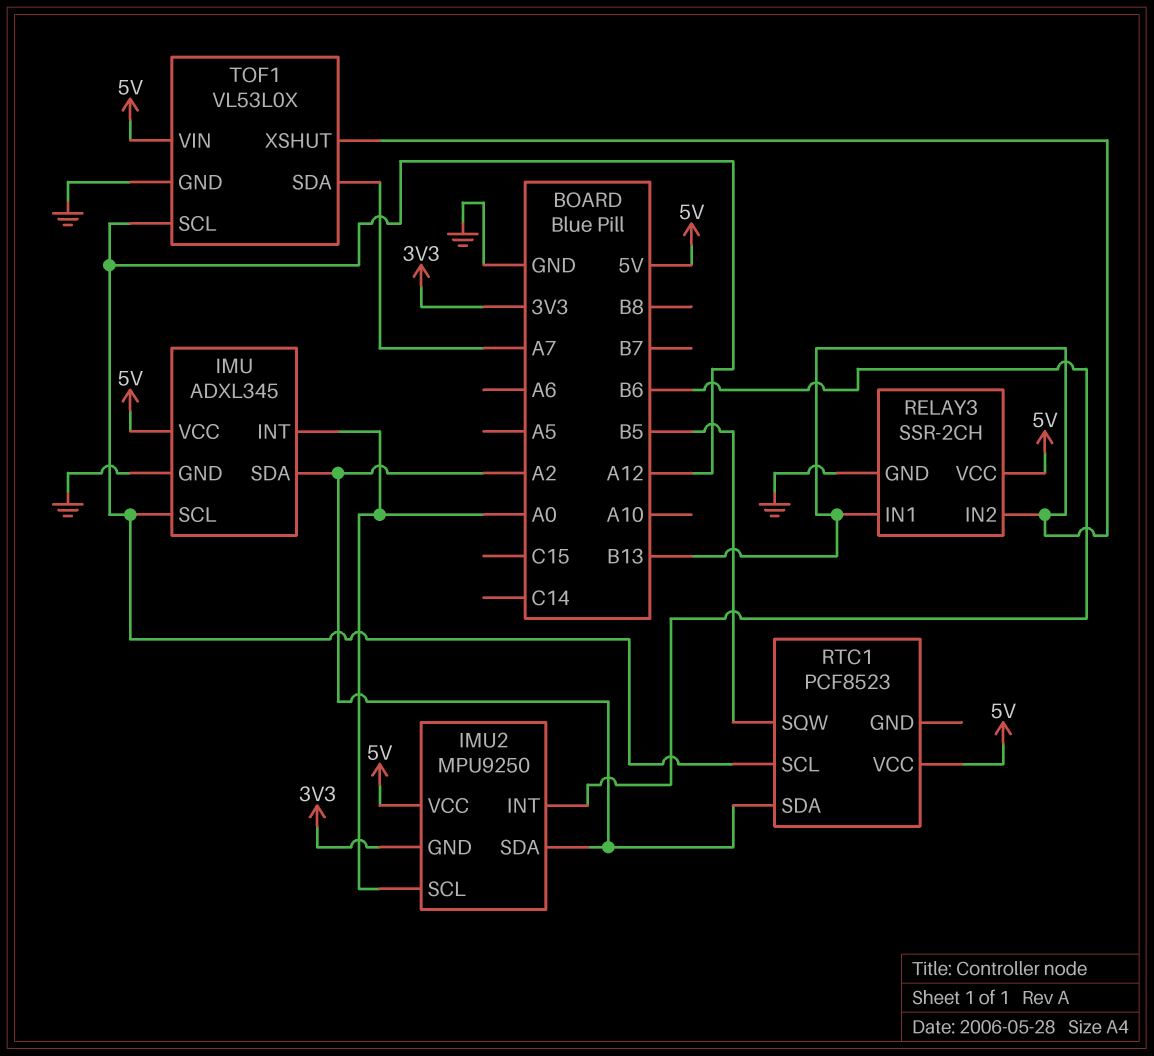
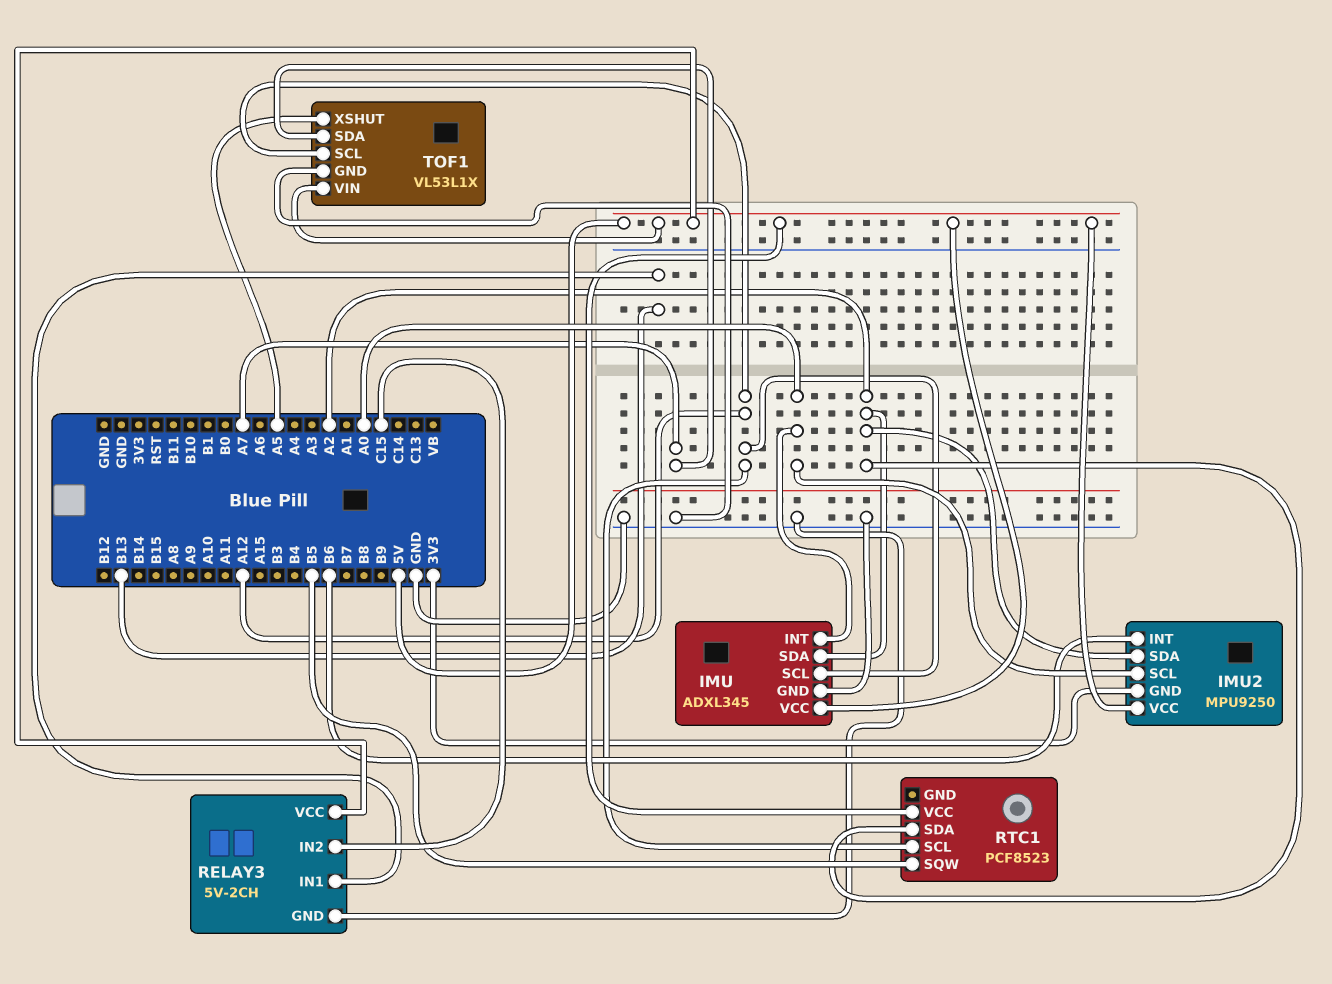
RELAY3: SSR-2CH -> 5V-2CH
RELAY3 pin IN2: B13 -> C15
TOF1: VL53L0X -> VL53L1X
TOF1 pin XSHUT: B13 -> A5

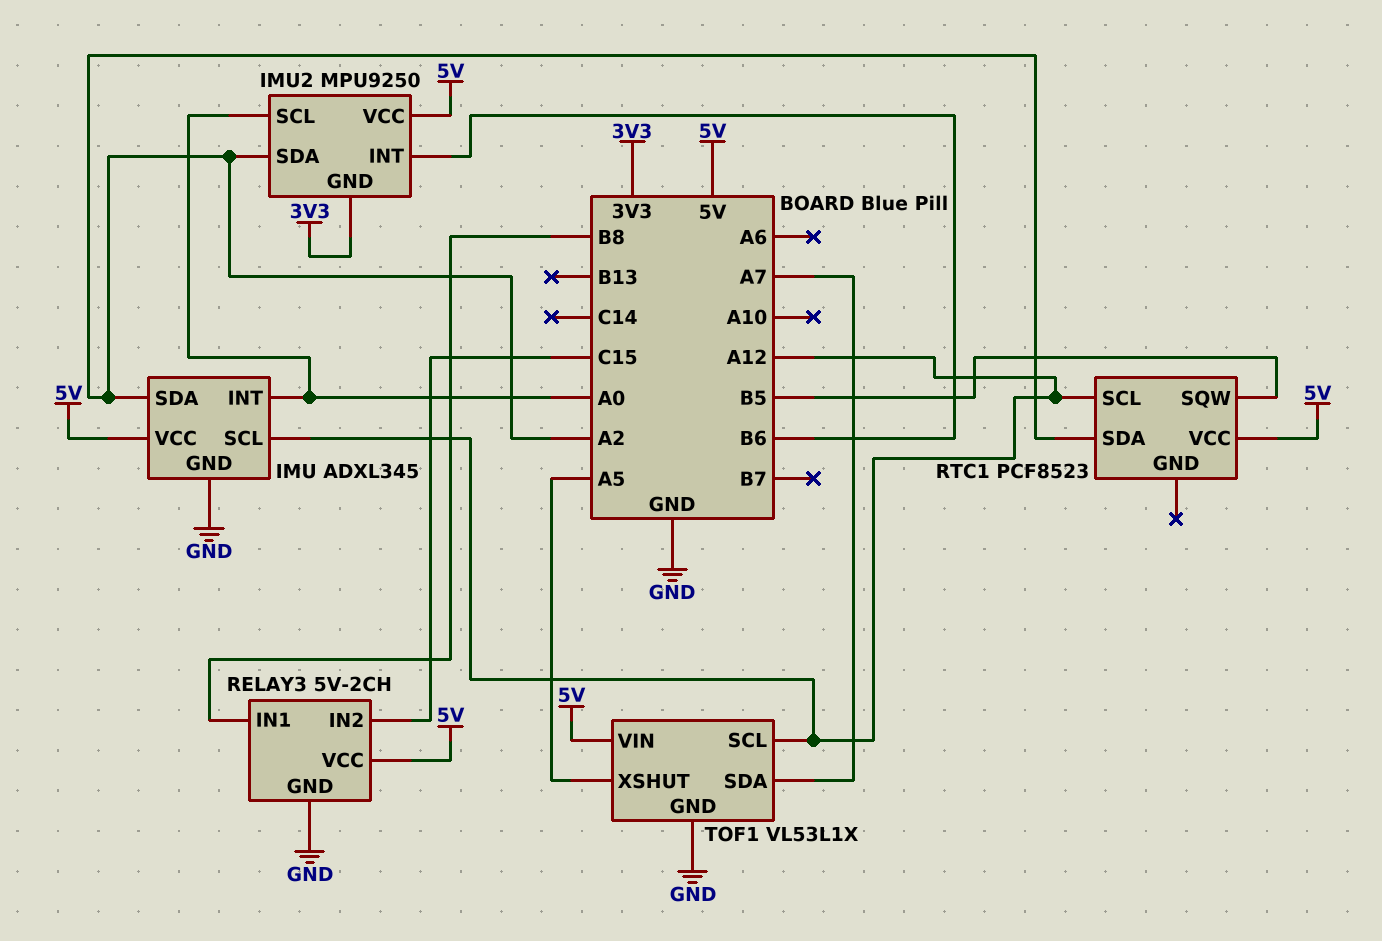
RELAY3 pin IN1: B13 -> B8

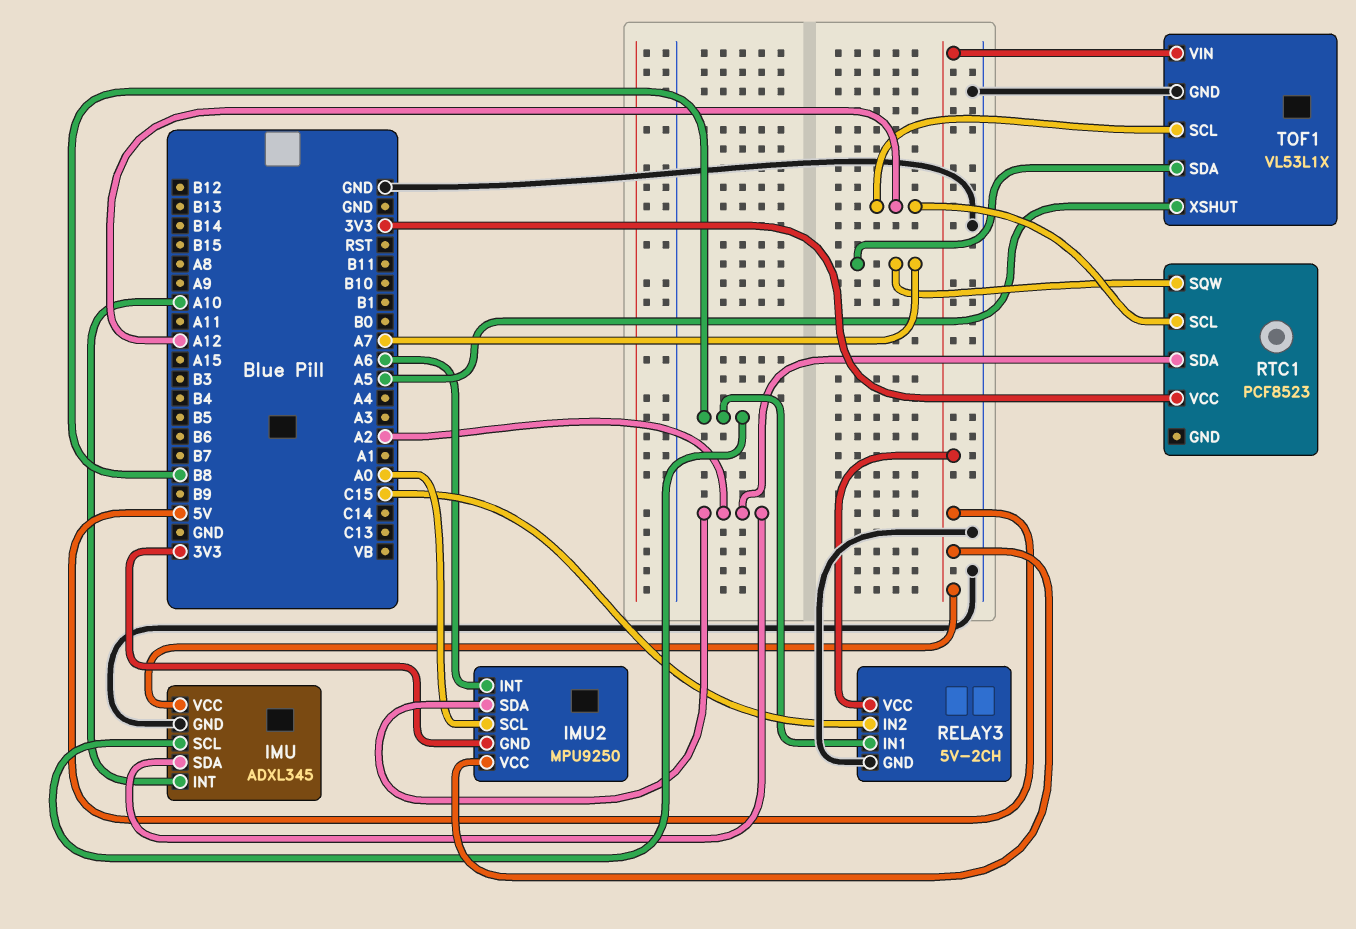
IMU pin INT: A0 -> A10
IMU pin SCL: A12 -> B8
IMU2 pin INT: B6 -> A6
RTC1 pin SQW: B5 -> A7
RTC1 pin VCC: 5V -> 3V3

